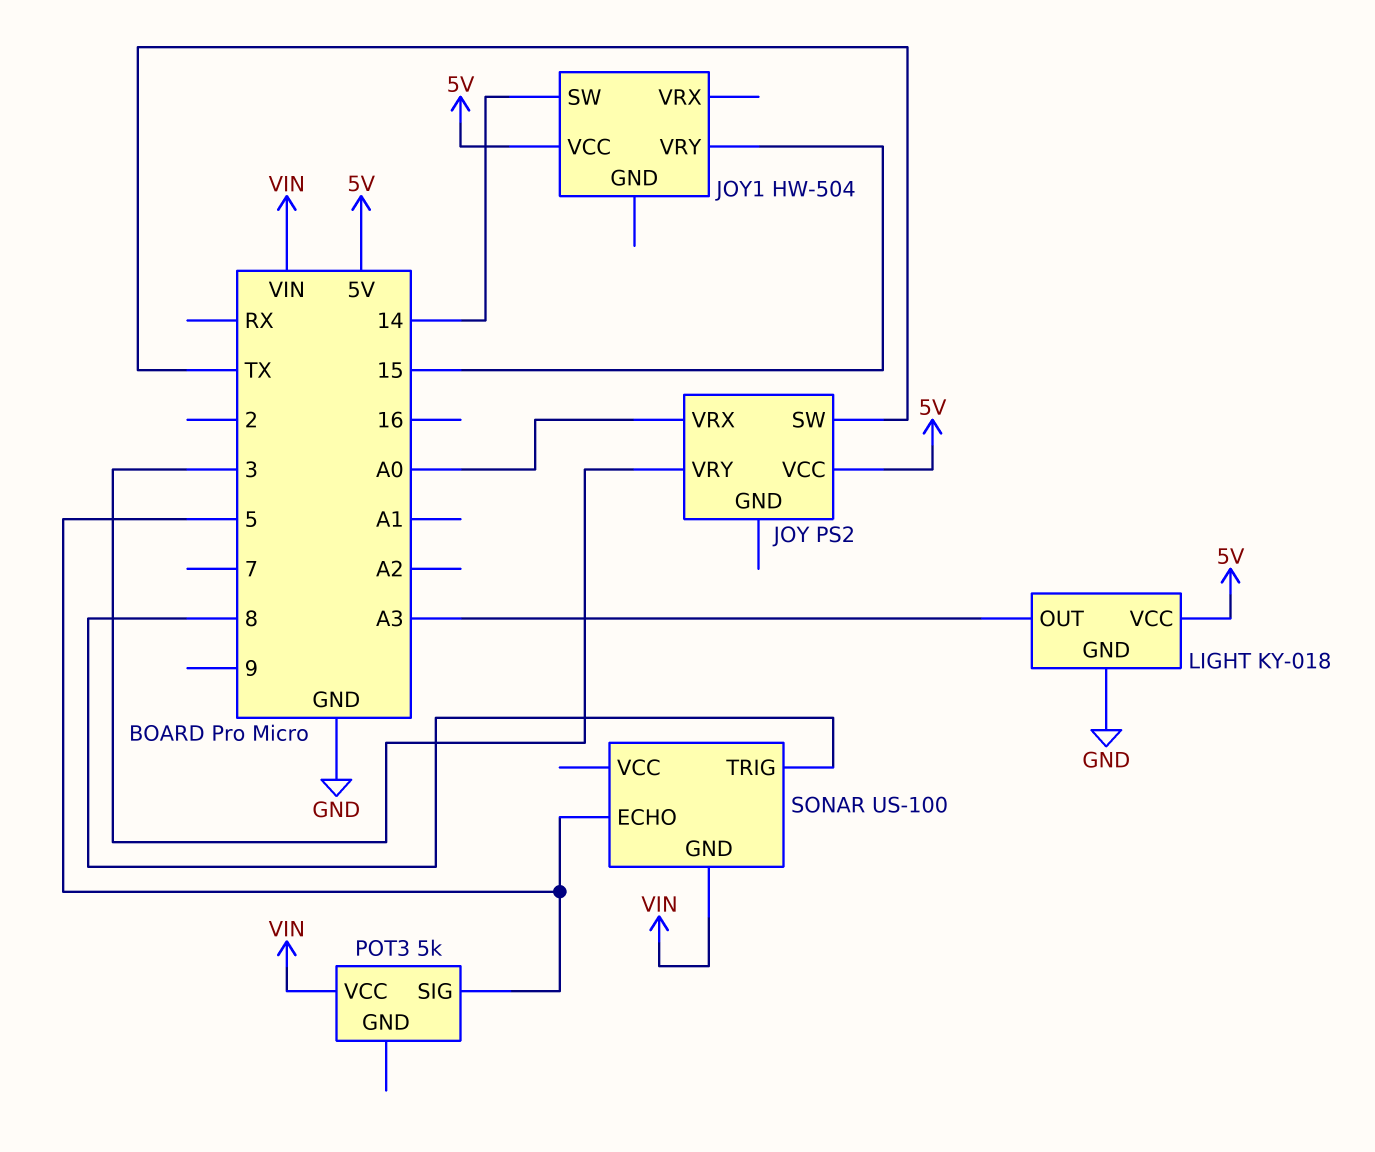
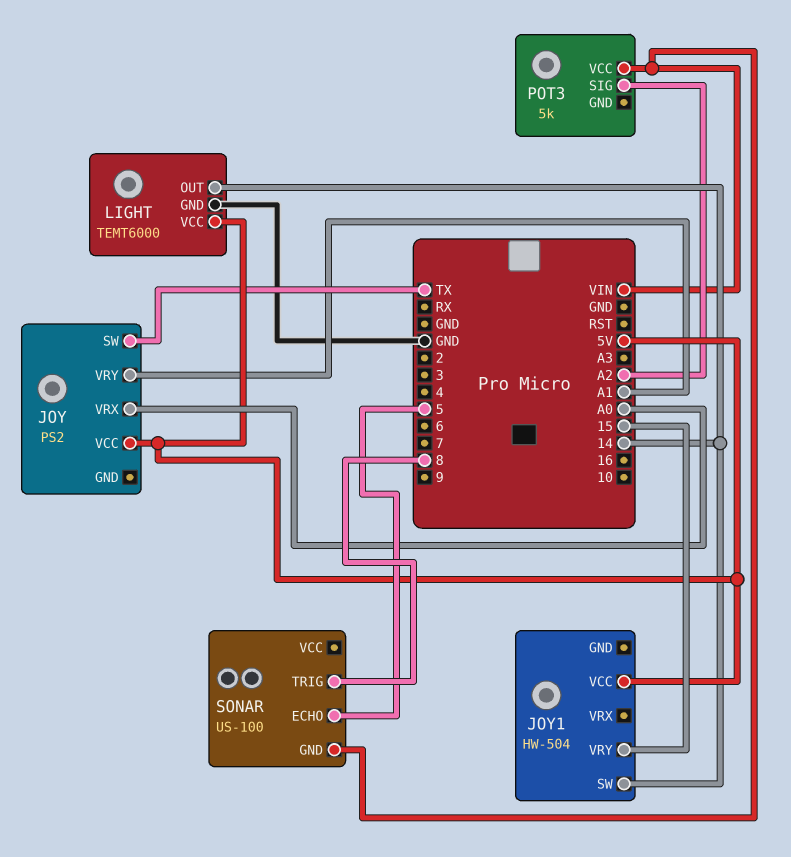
JOY pin VRY: 3 -> A1
LIGHT: KY-018 -> TEMT6000
LIGHT pin OUT: A3 -> 14
POT3 pin SIG: 5 -> A2

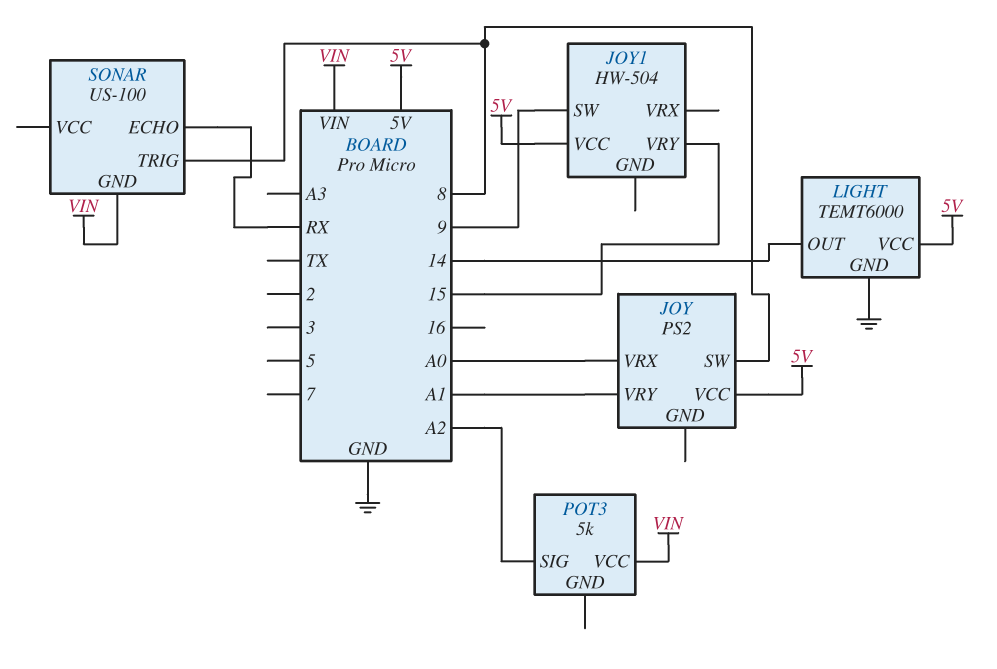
JOY pin SW: TX -> 8
JOY1 pin SW: 14 -> 9
SONAR pin ECHO: 5 -> RX

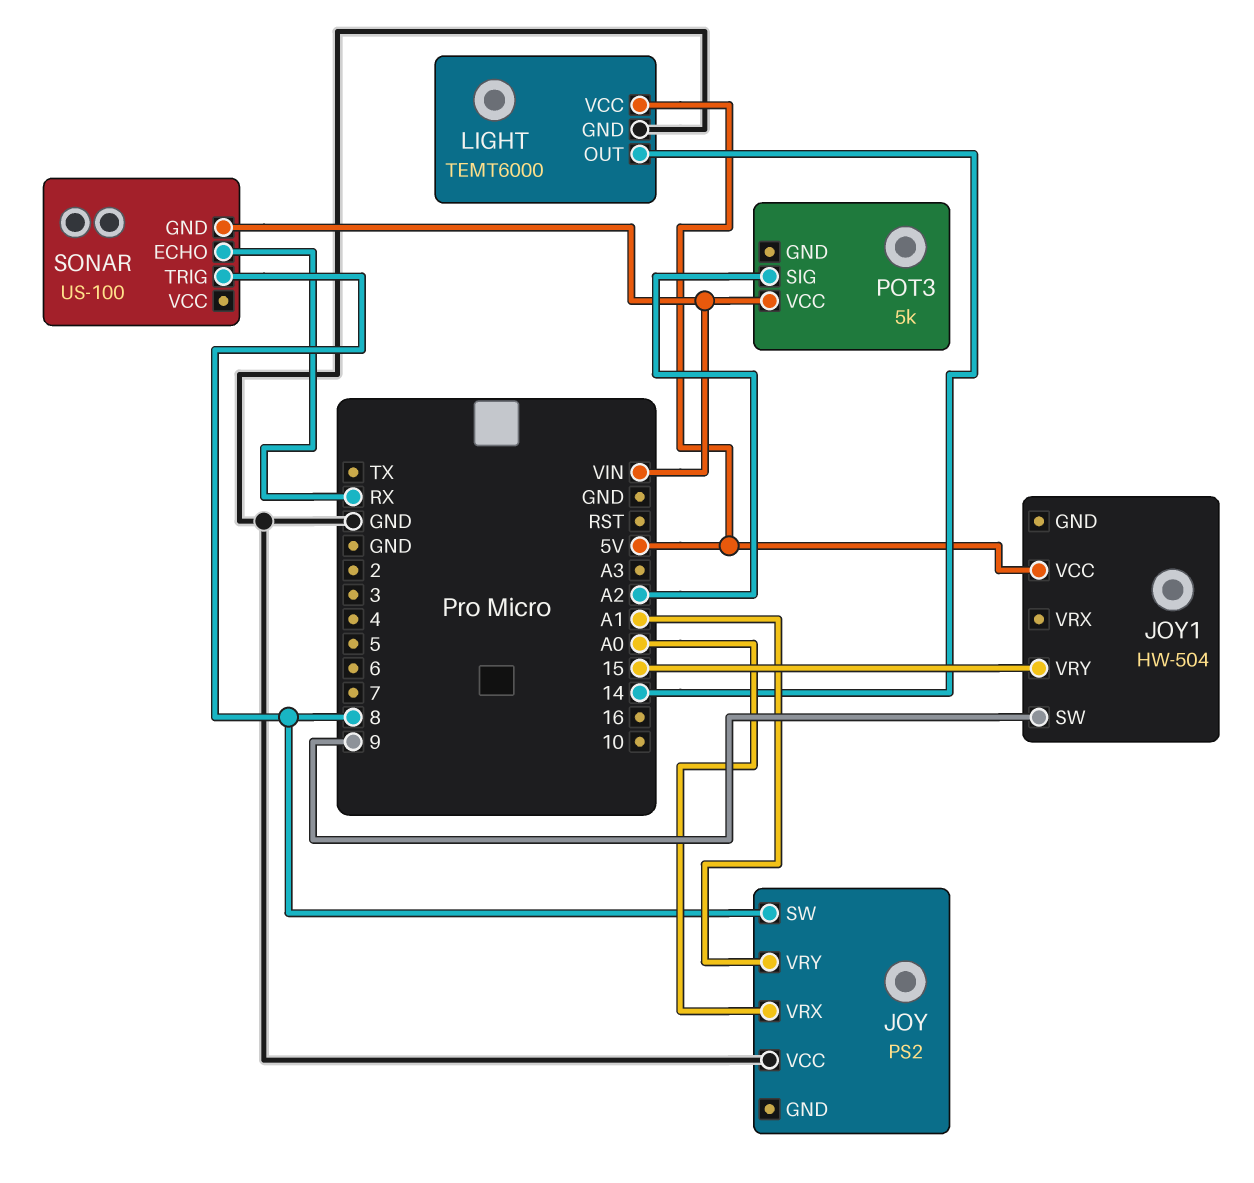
JOY pin VCC: 5V -> GND

